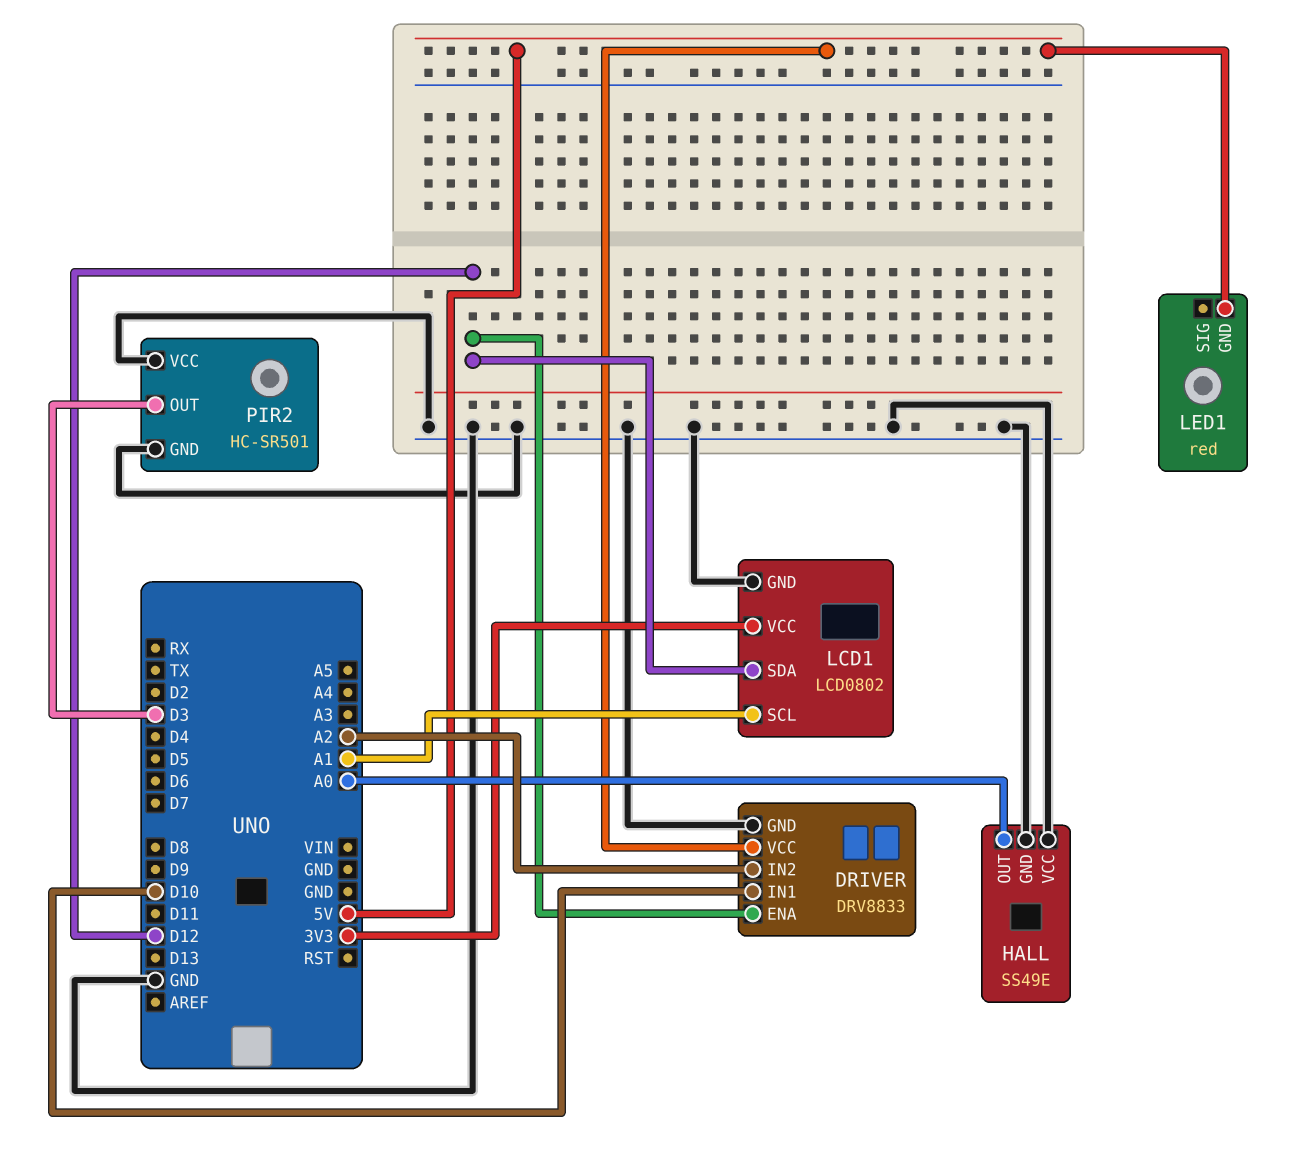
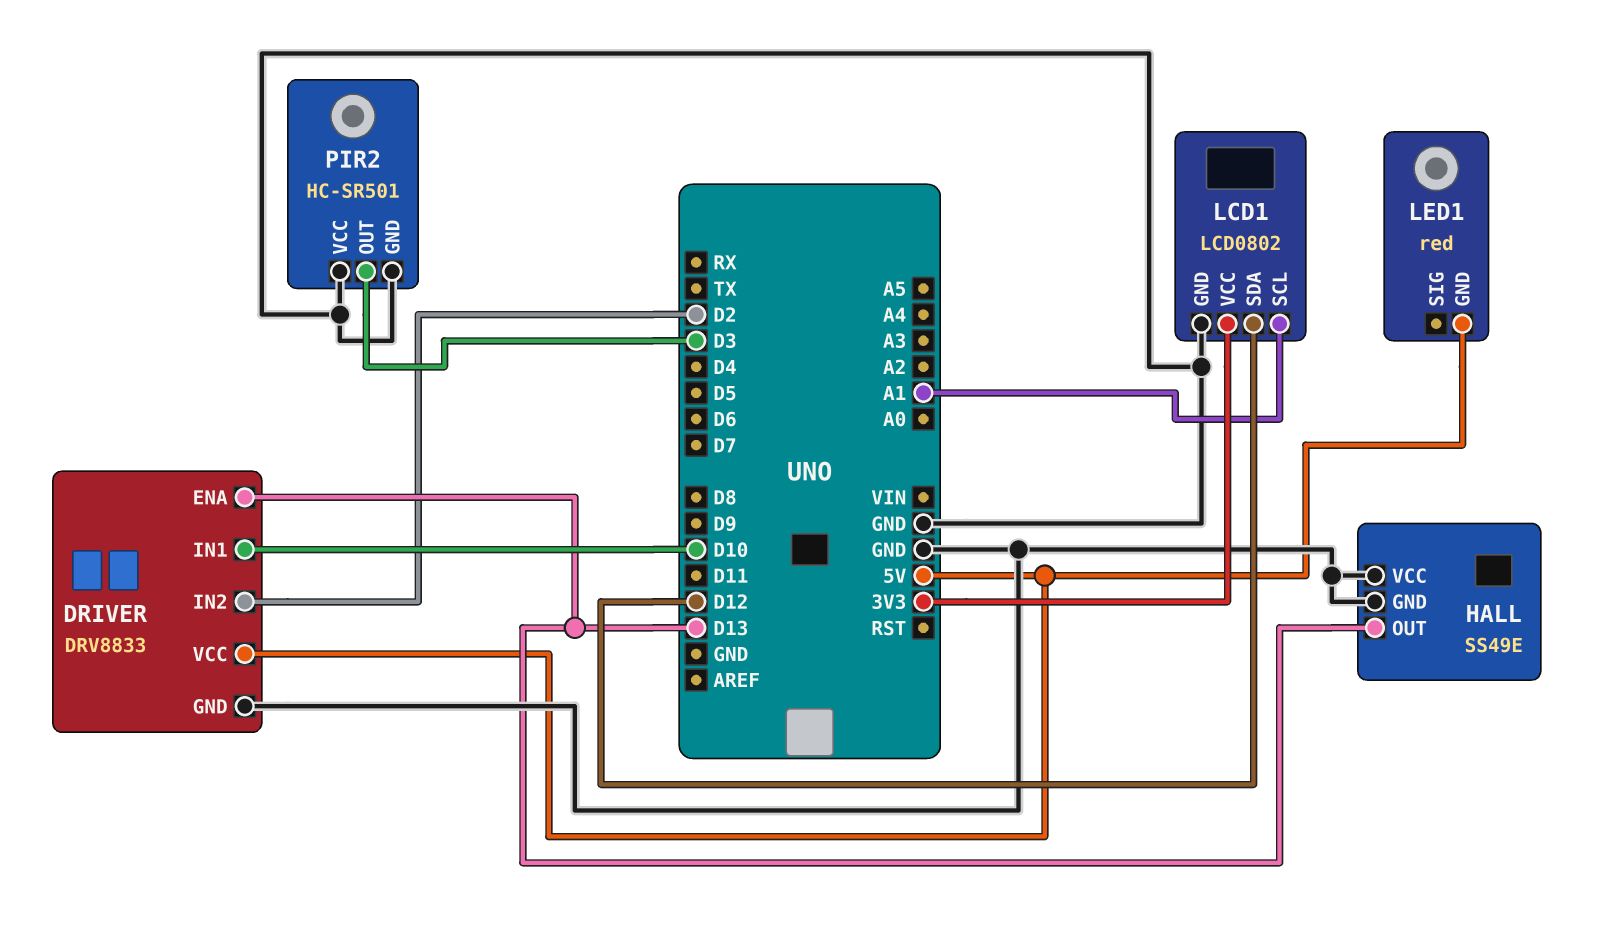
DRIVER pin ENA: D12 -> D13
DRIVER pin IN2: A2 -> D2
HALL pin OUT: A0 -> D13

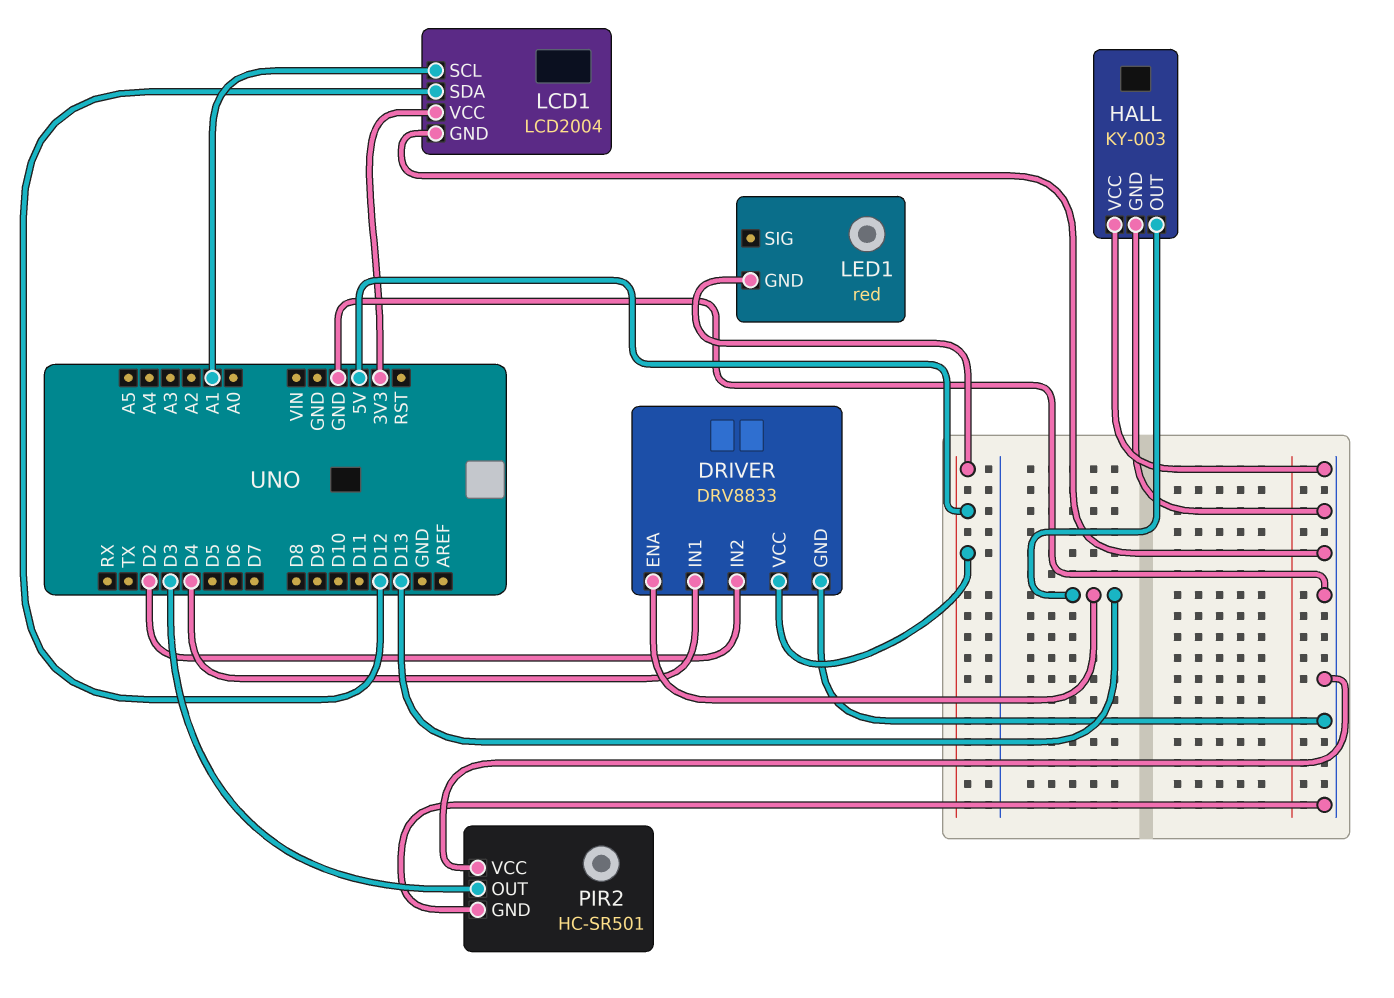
DRIVER pin IN1: D10 -> D4
HALL: SS49E -> KY-003
LCD1: LCD0802 -> LCD2004

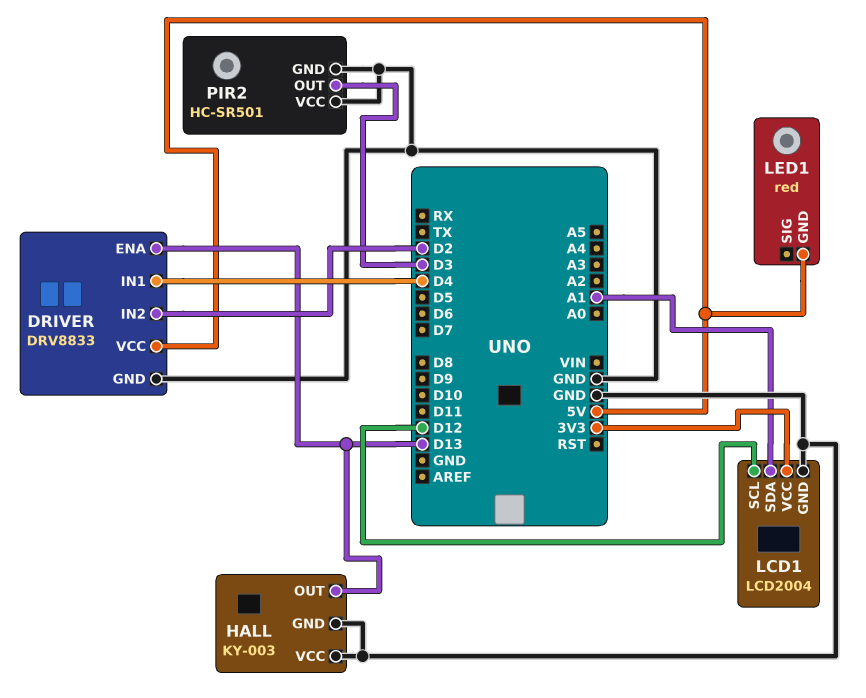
LCD1 pin SCL: A1 -> D12
LCD1 pin SDA: D12 -> A1

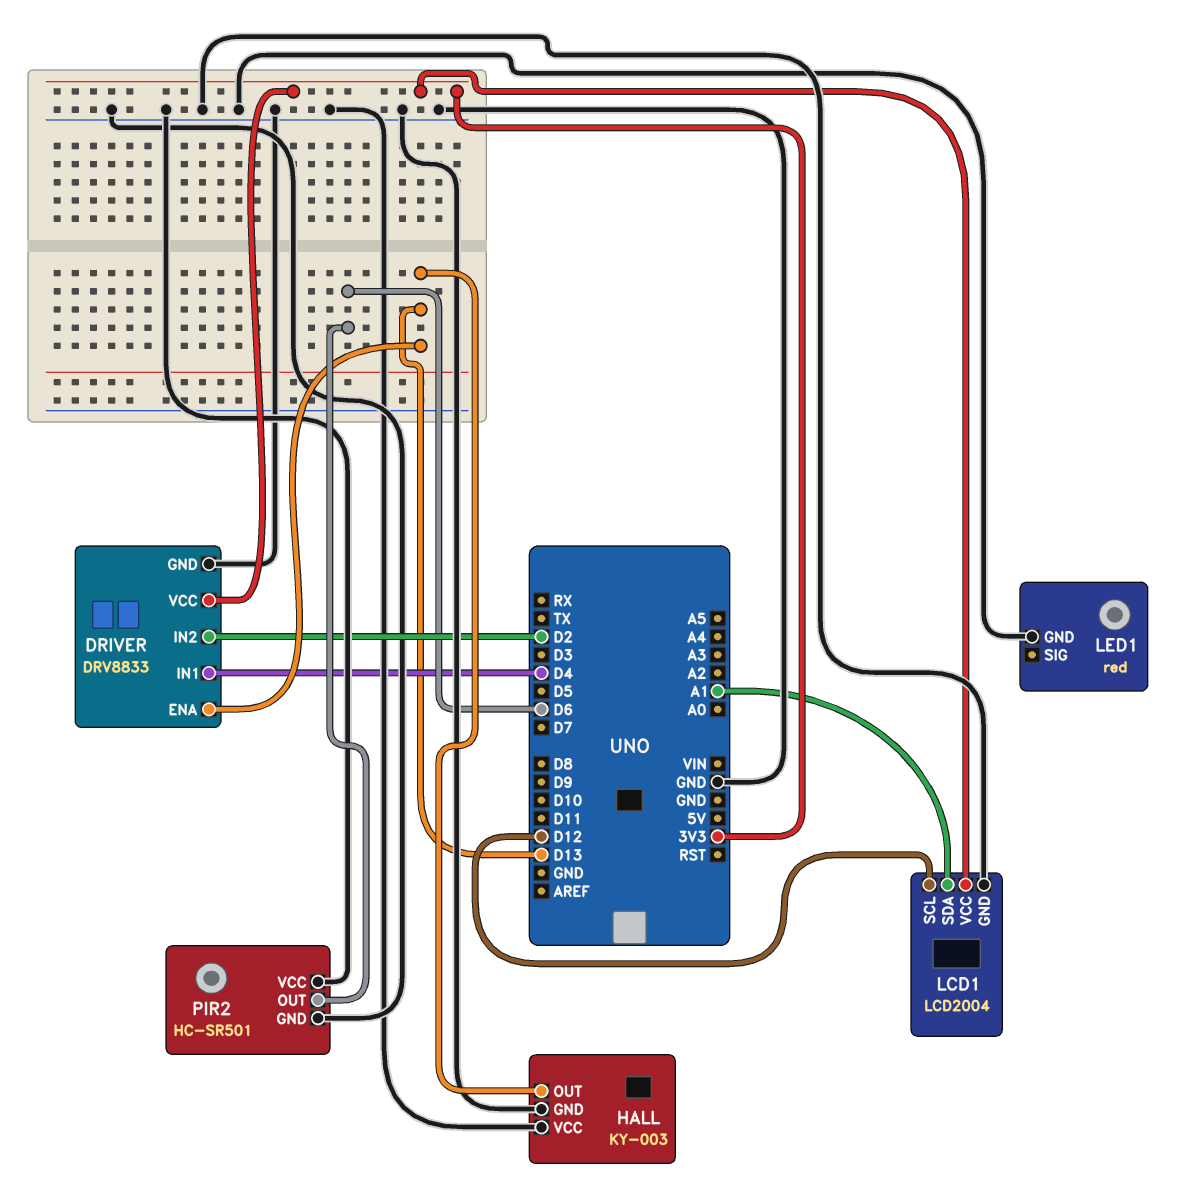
DRIVER pin VCC: 5V -> 3V3
LED1 pin GND: 5V -> GND
PIR2 pin OUT: D3 -> D6

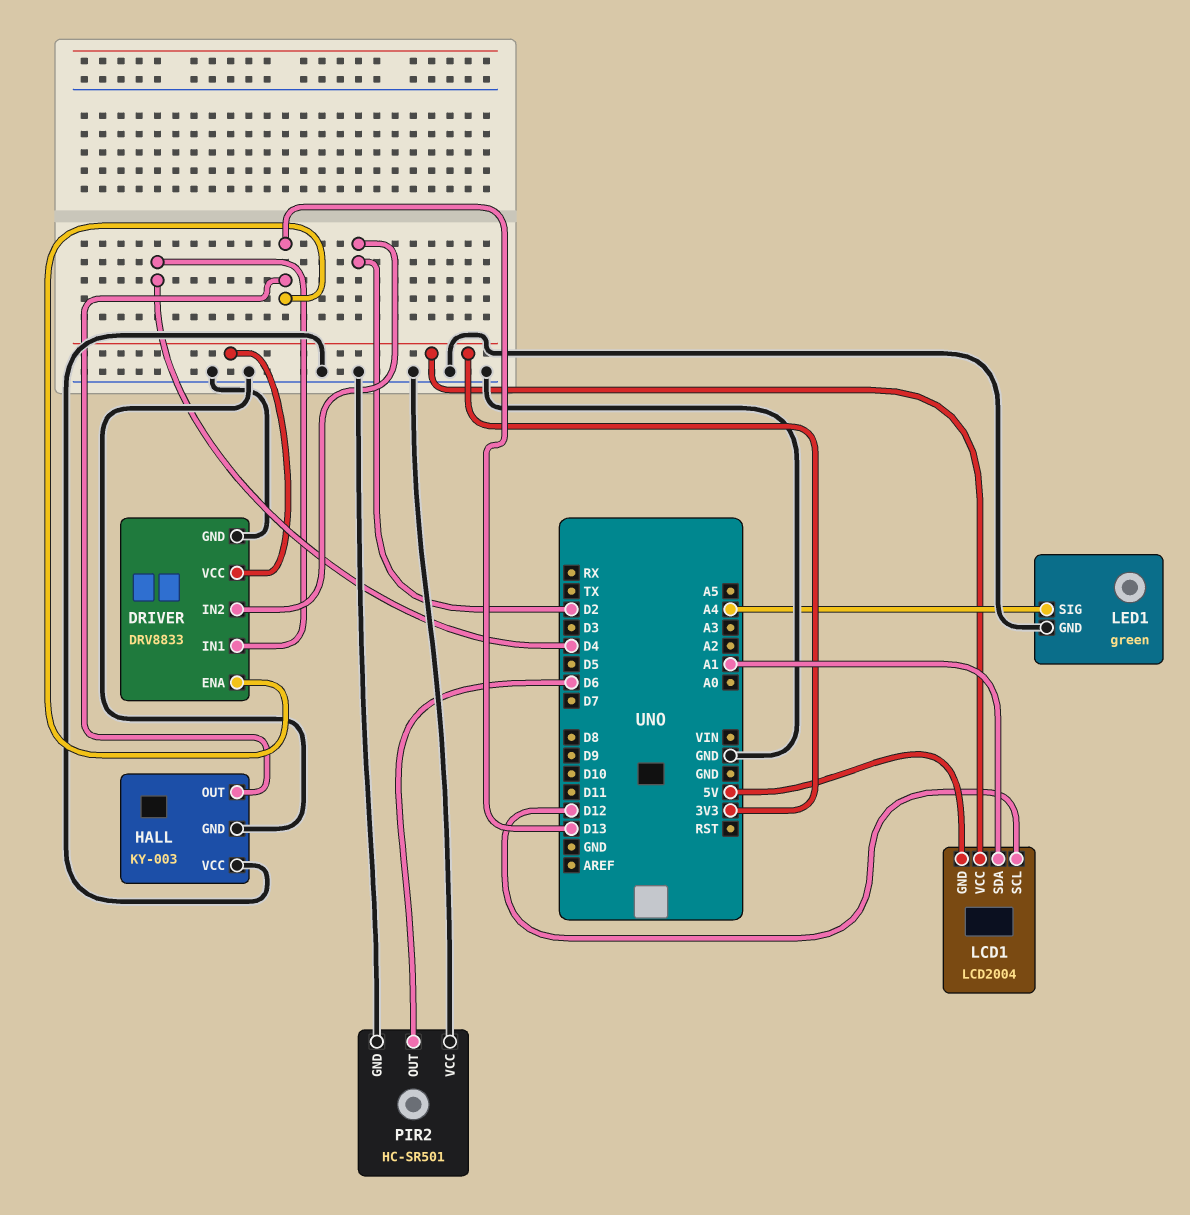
LCD1 pin GND: GND -> 5V
LED1: red -> green
LED1 pin SIG: none -> A4

